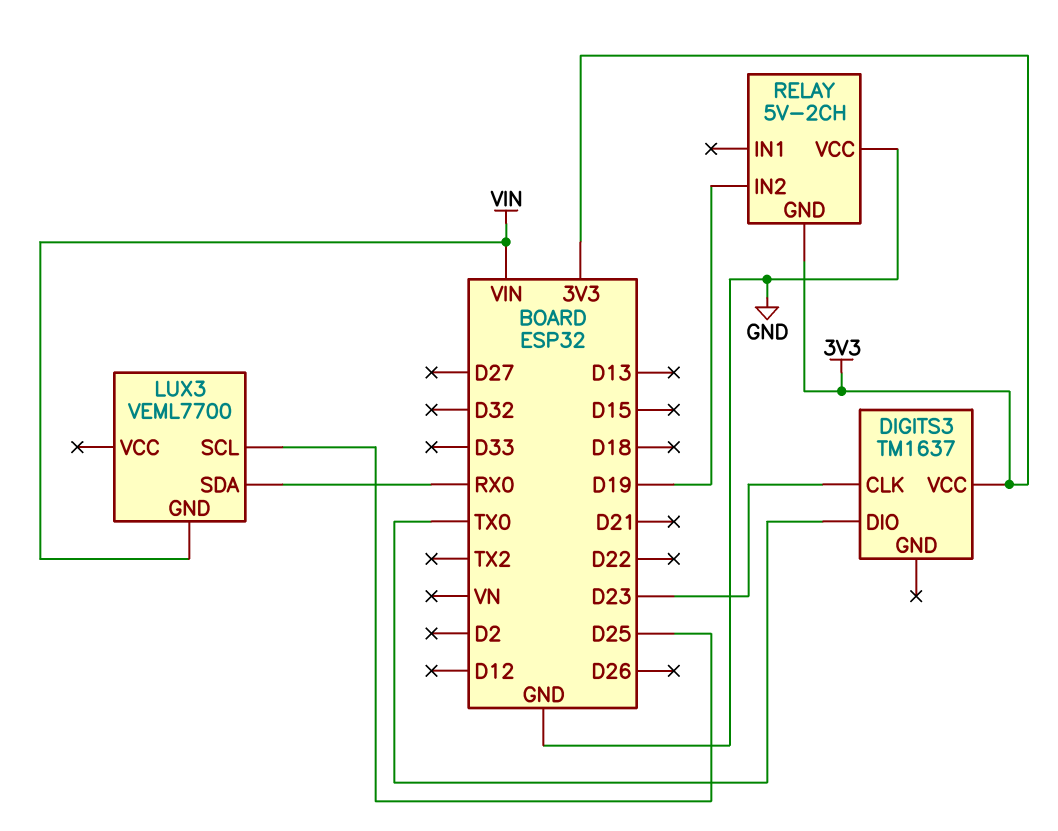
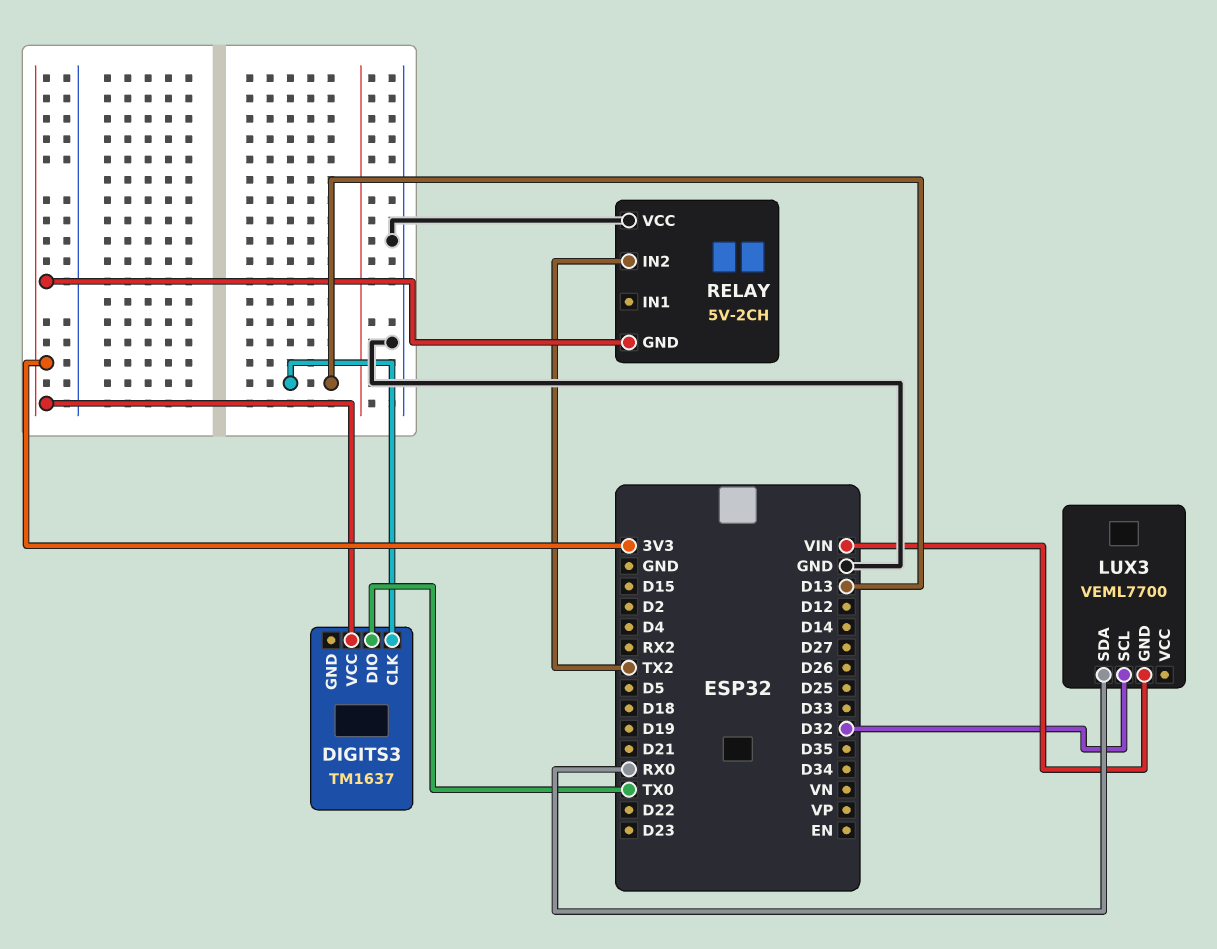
DIGITS3 pin CLK: D23 -> D13
LUX3 pin SCL: D25 -> D32
RELAY pin IN2: D19 -> TX2

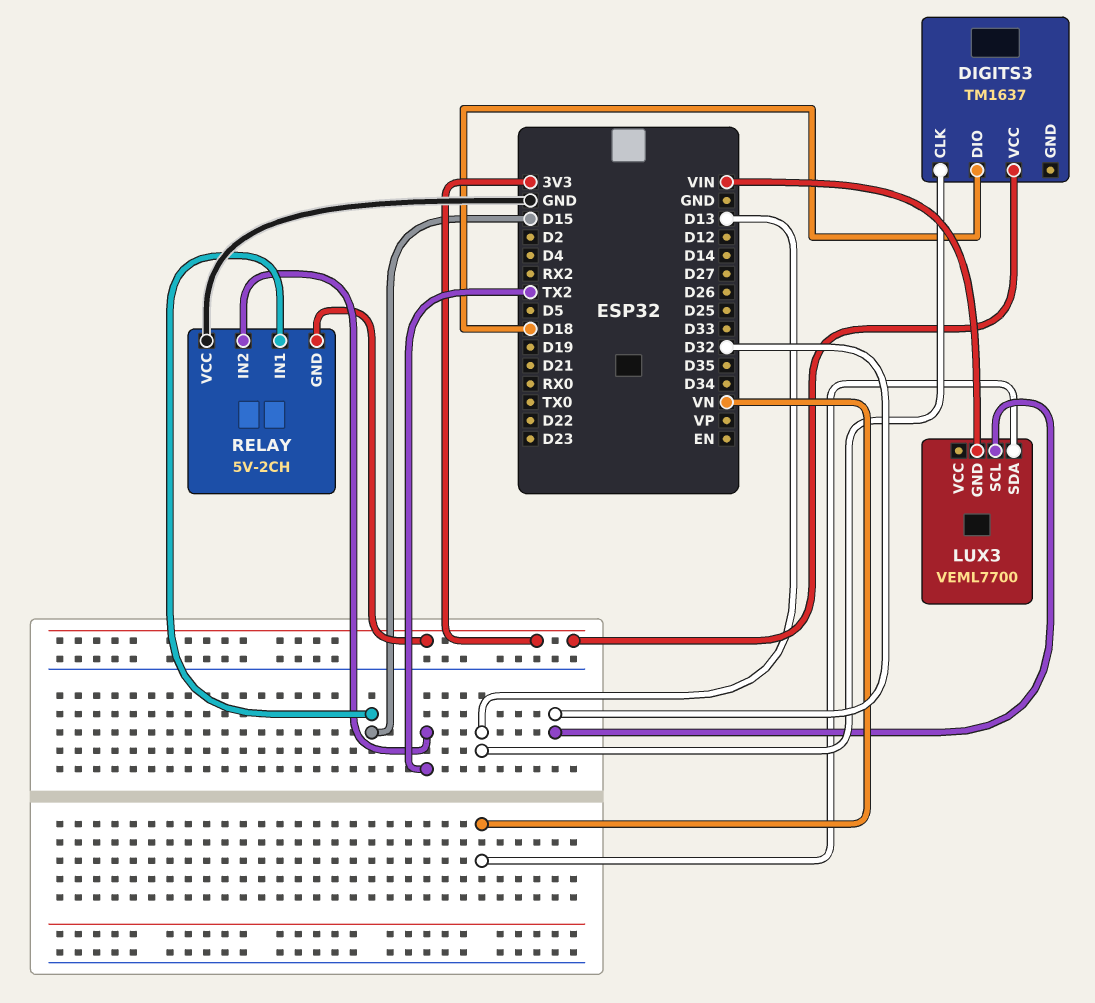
DIGITS3 pin DIO: TX0 -> D18
LUX3 pin SDA: RX0 -> VN
RELAY pin IN1: none -> D15

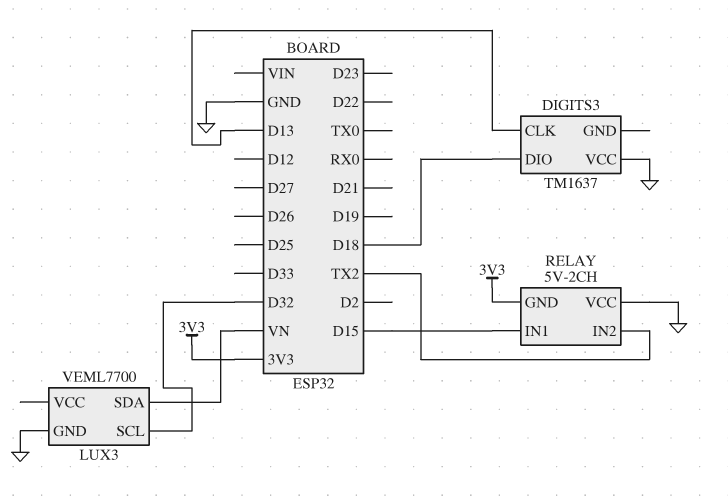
DIGITS3 pin VCC: 3V3 -> GND
LUX3 pin GND: VIN -> GND

